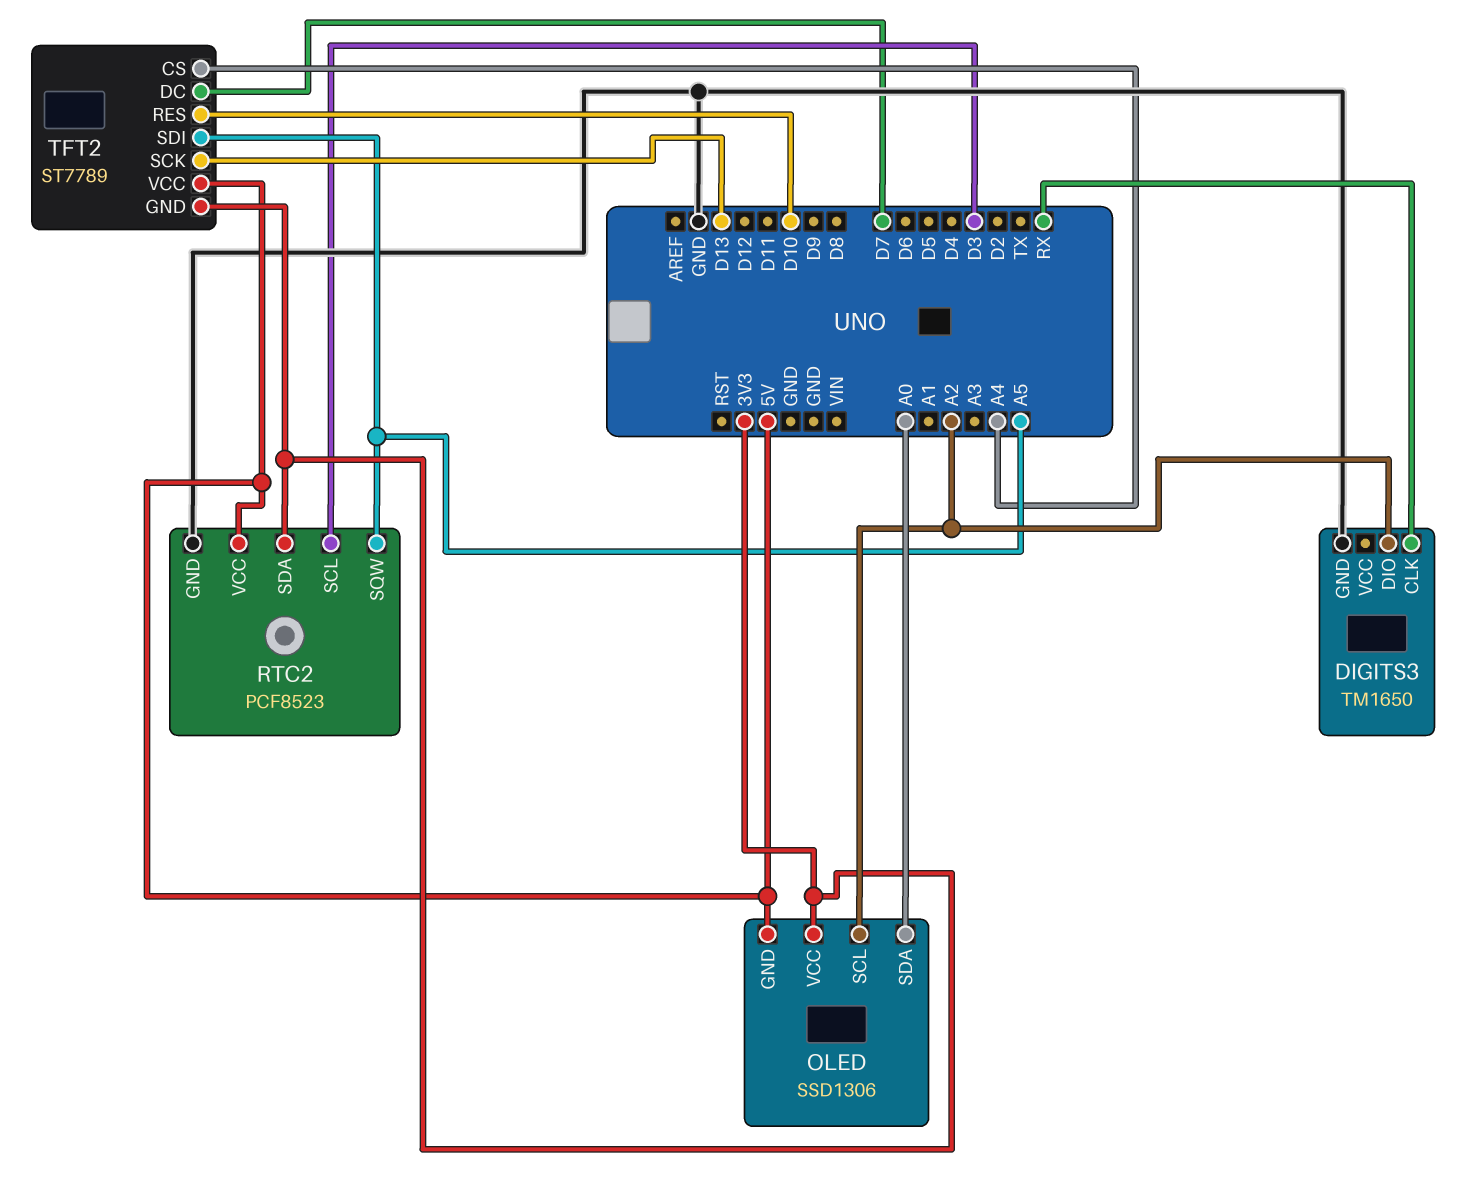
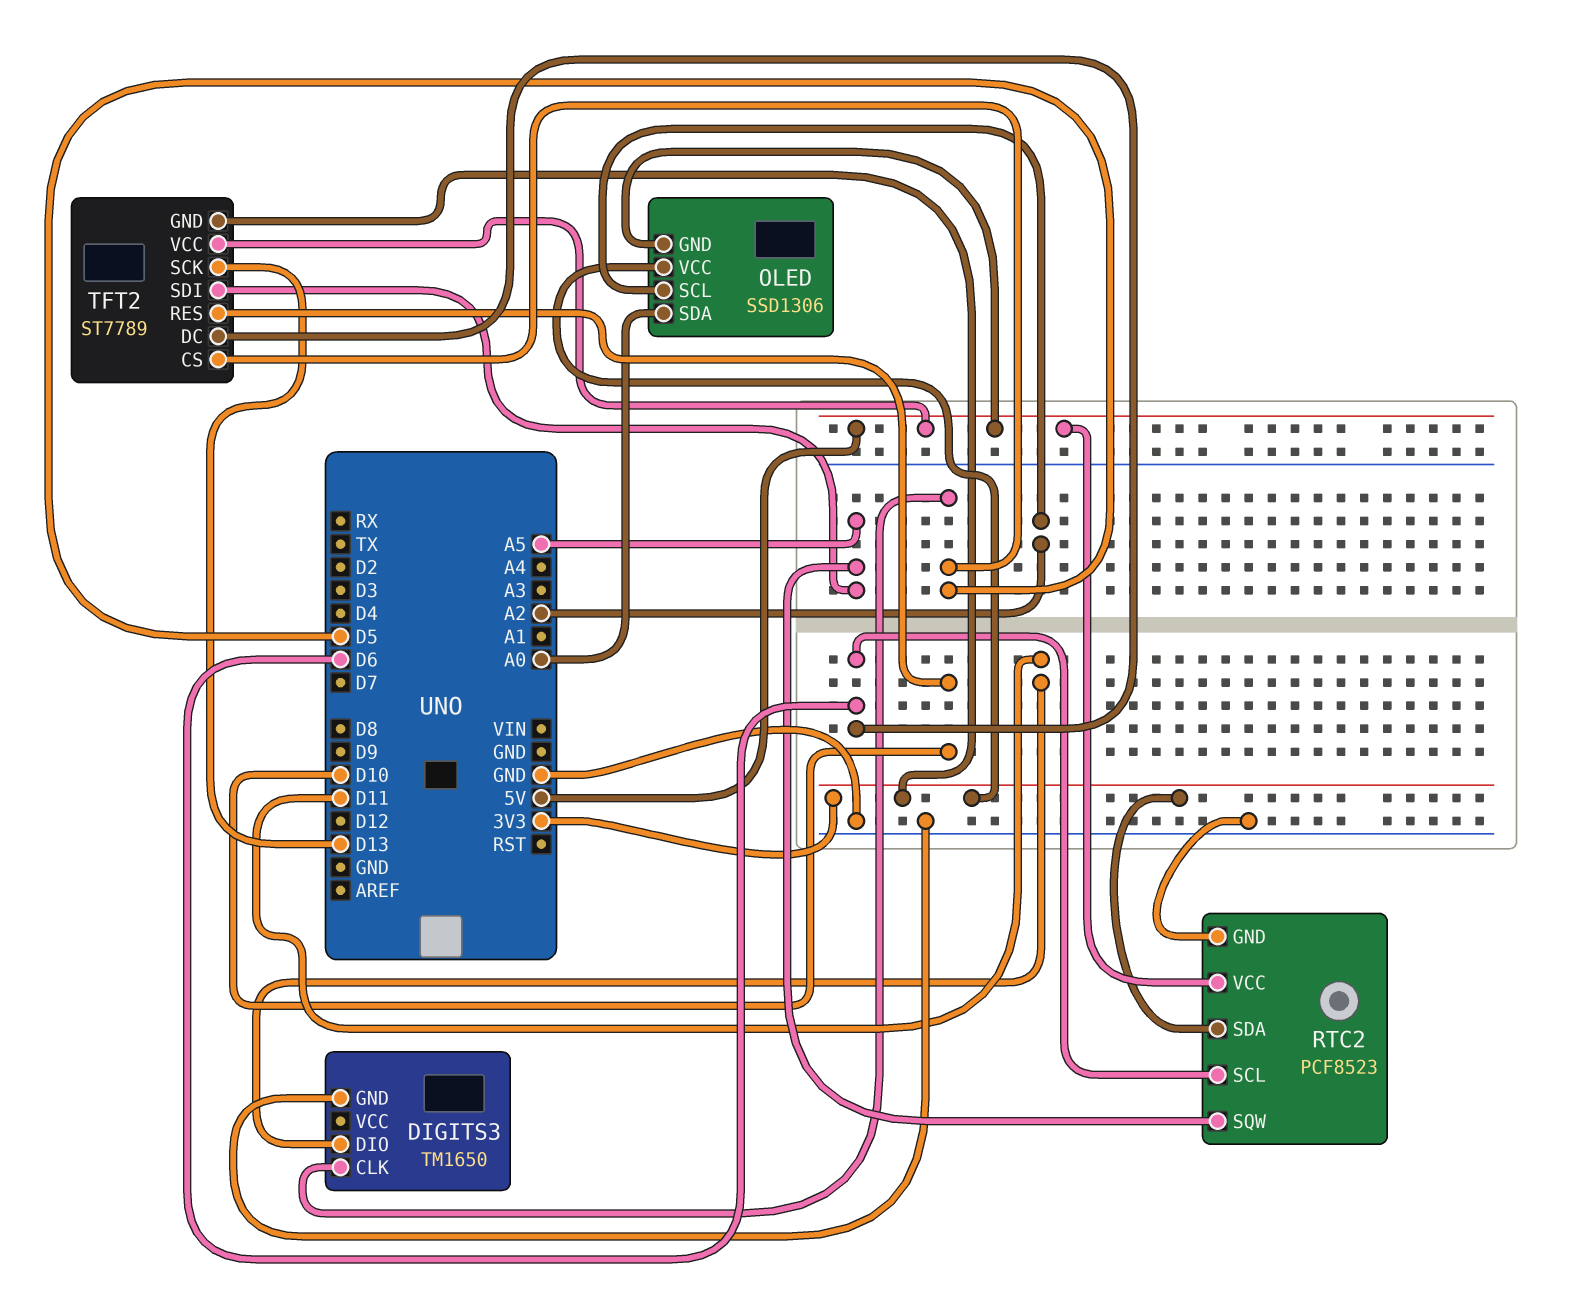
DIGITS3 pin CLK: RX -> D5
DIGITS3 pin DIO: A2 -> D11
RTC2 pin SCL: D3 -> D6
TFT2 pin CS: A4 -> D5
TFT2 pin DC: D7 -> D6

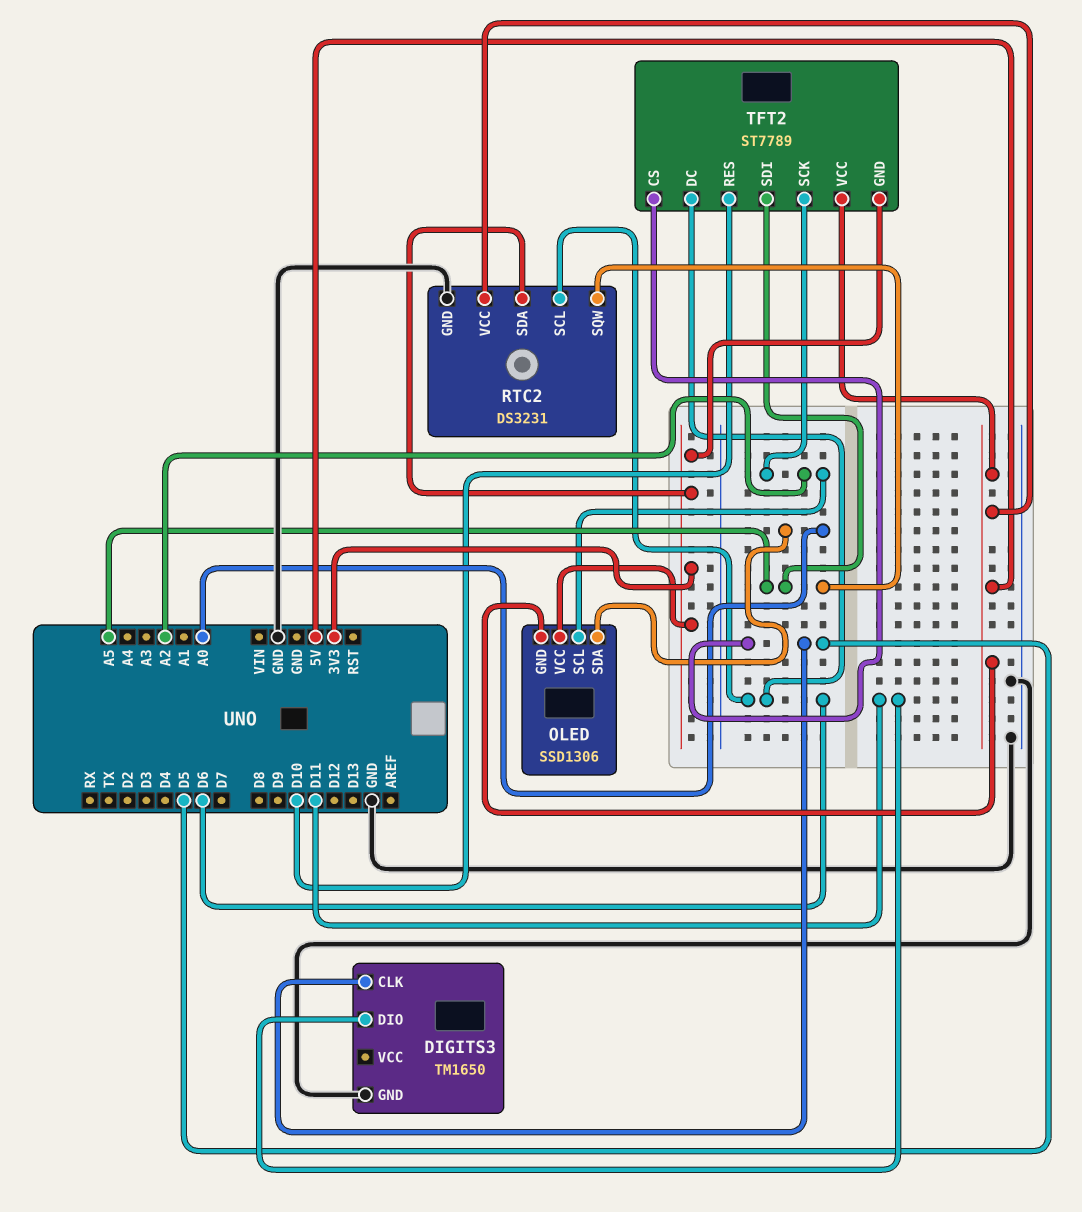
RTC2: PCF8523 -> DS3231
TFT2 pin SCK: D13 -> A2

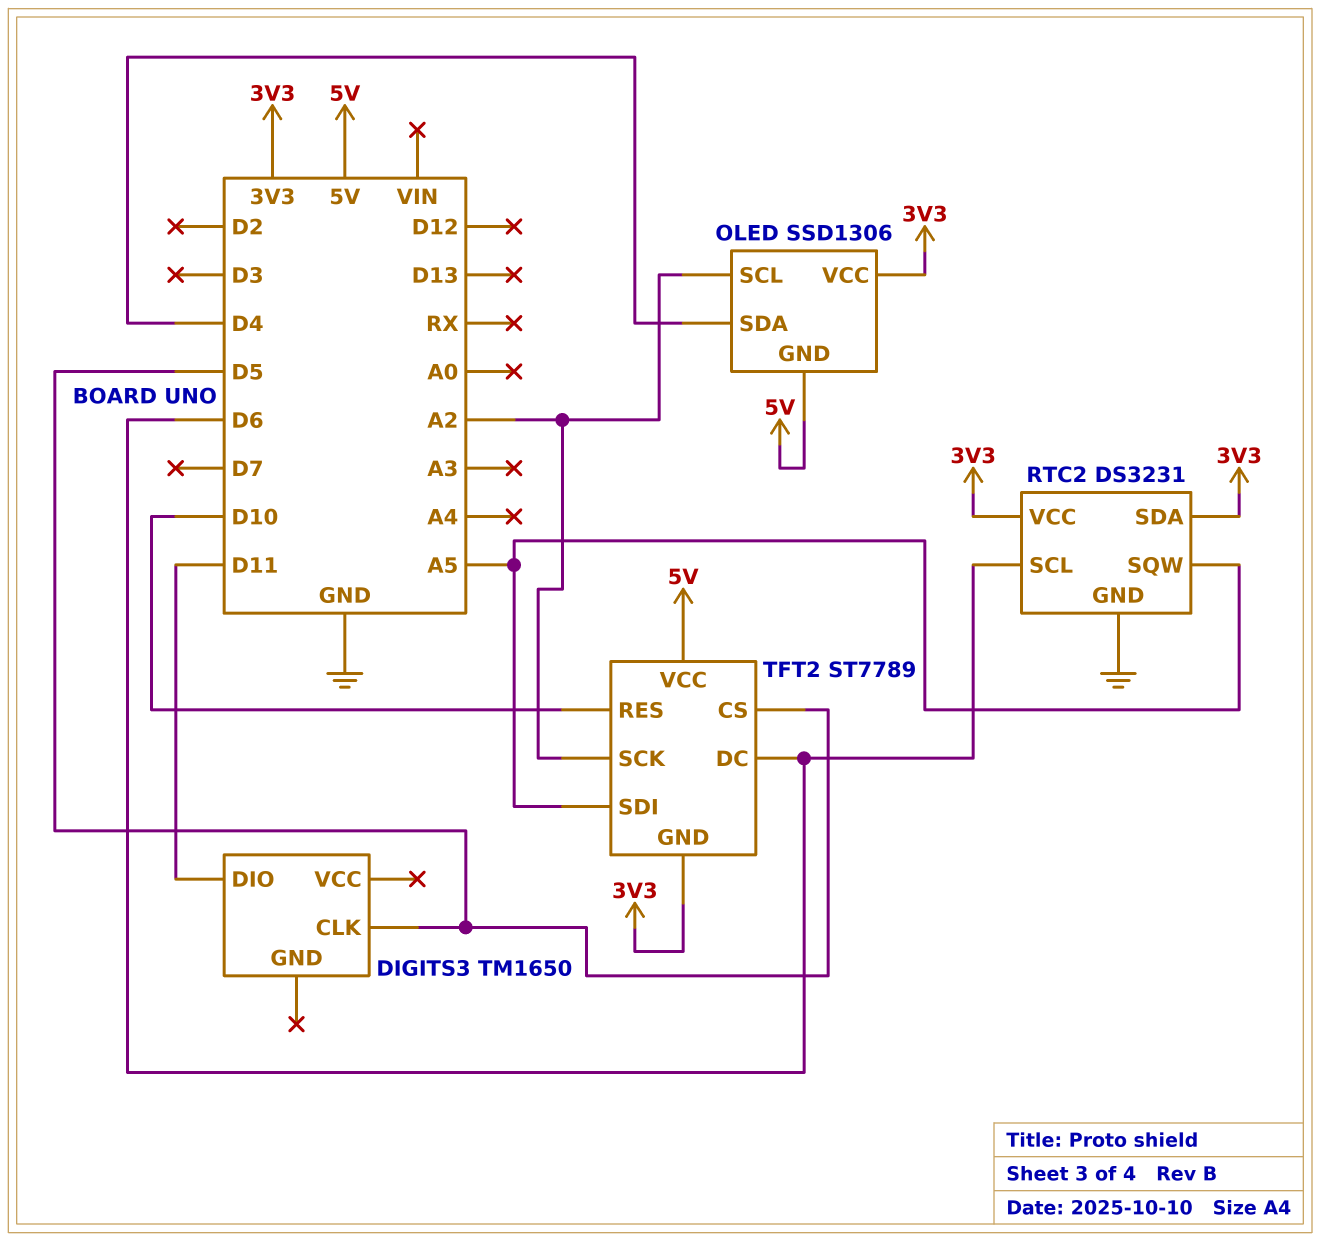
DIGITS3 pin GND: GND -> none
OLED pin SDA: A0 -> D4
RTC2 pin VCC: 5V -> 3V3

